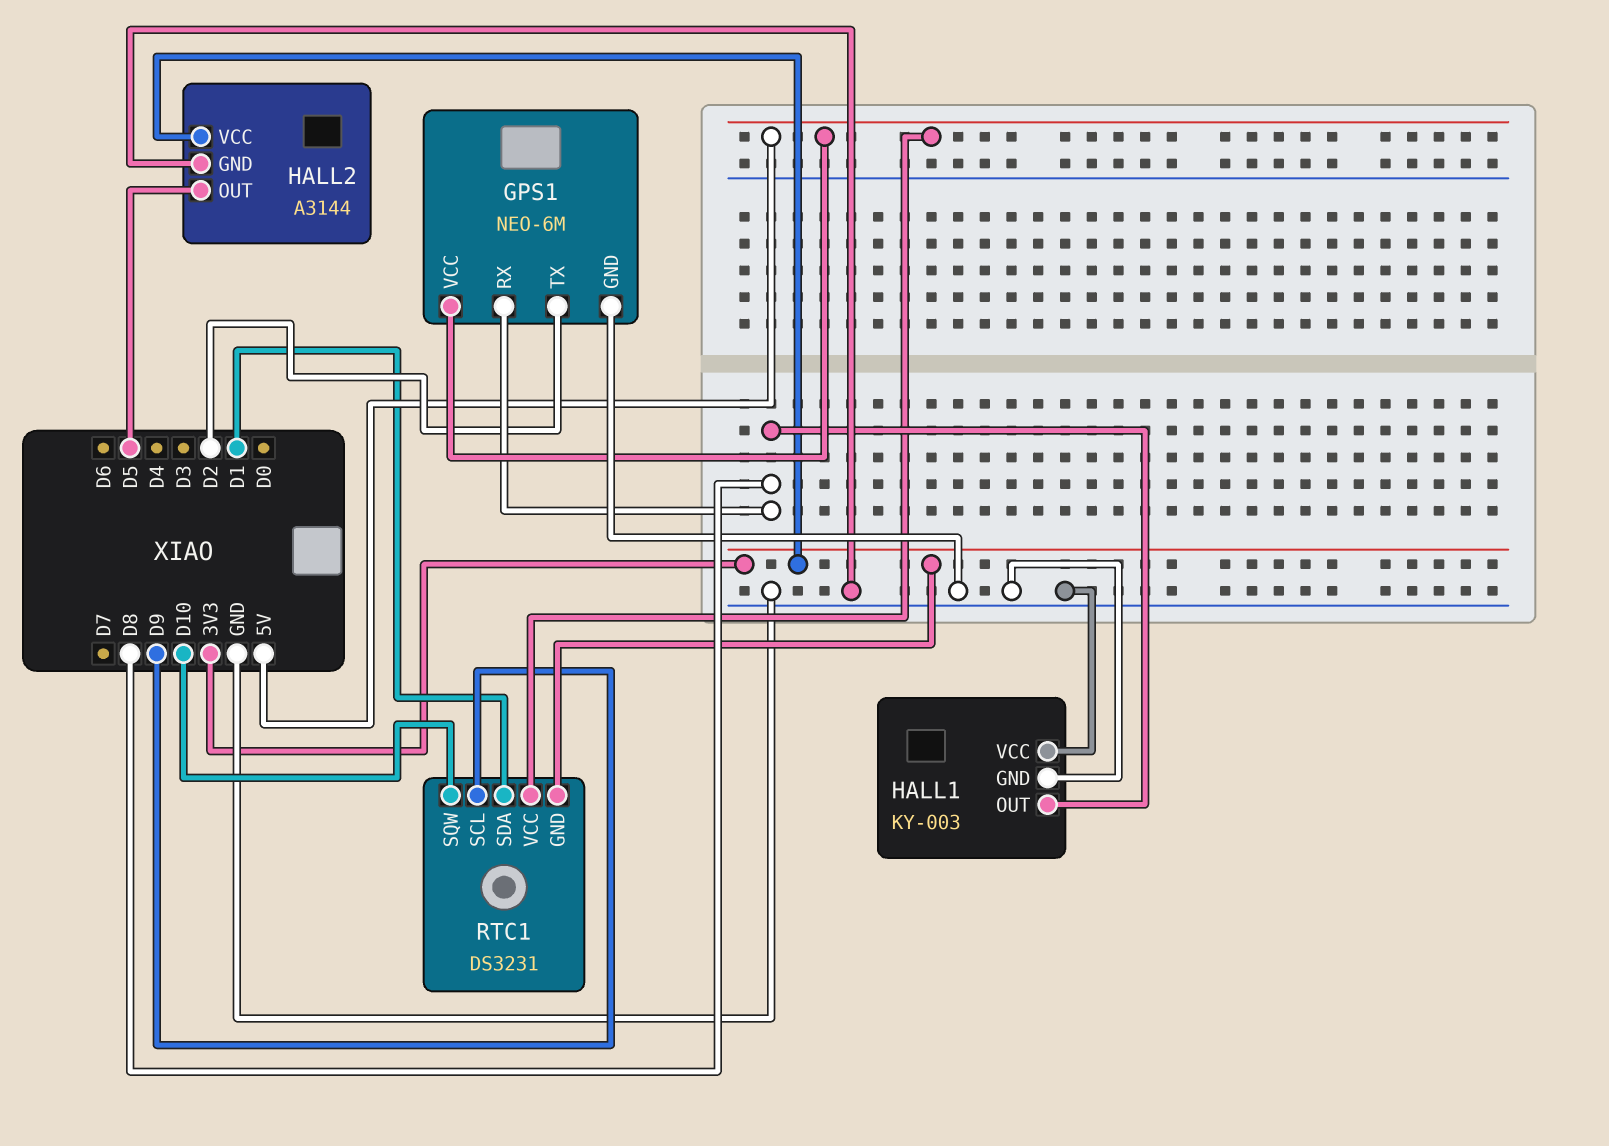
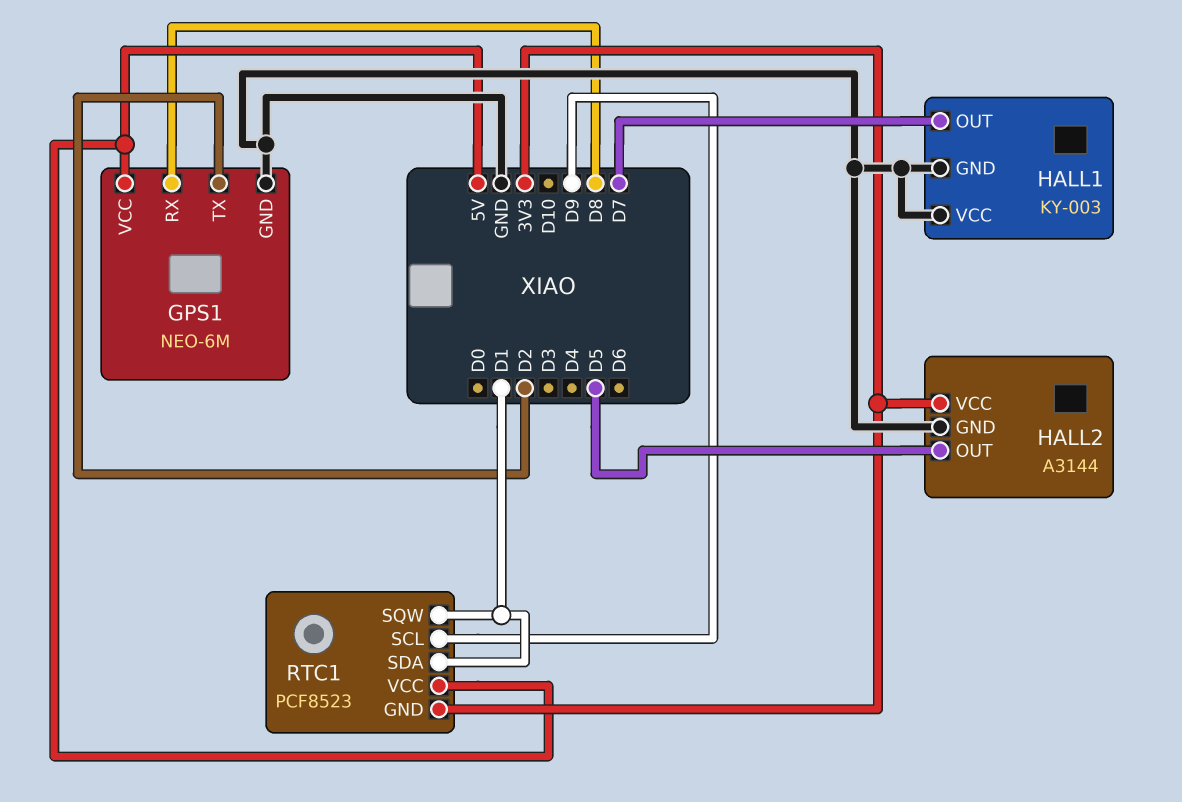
HALL1 pin OUT: D8 -> D7
RTC1: DS3231 -> PCF8523
RTC1 pin SQW: D10 -> D1

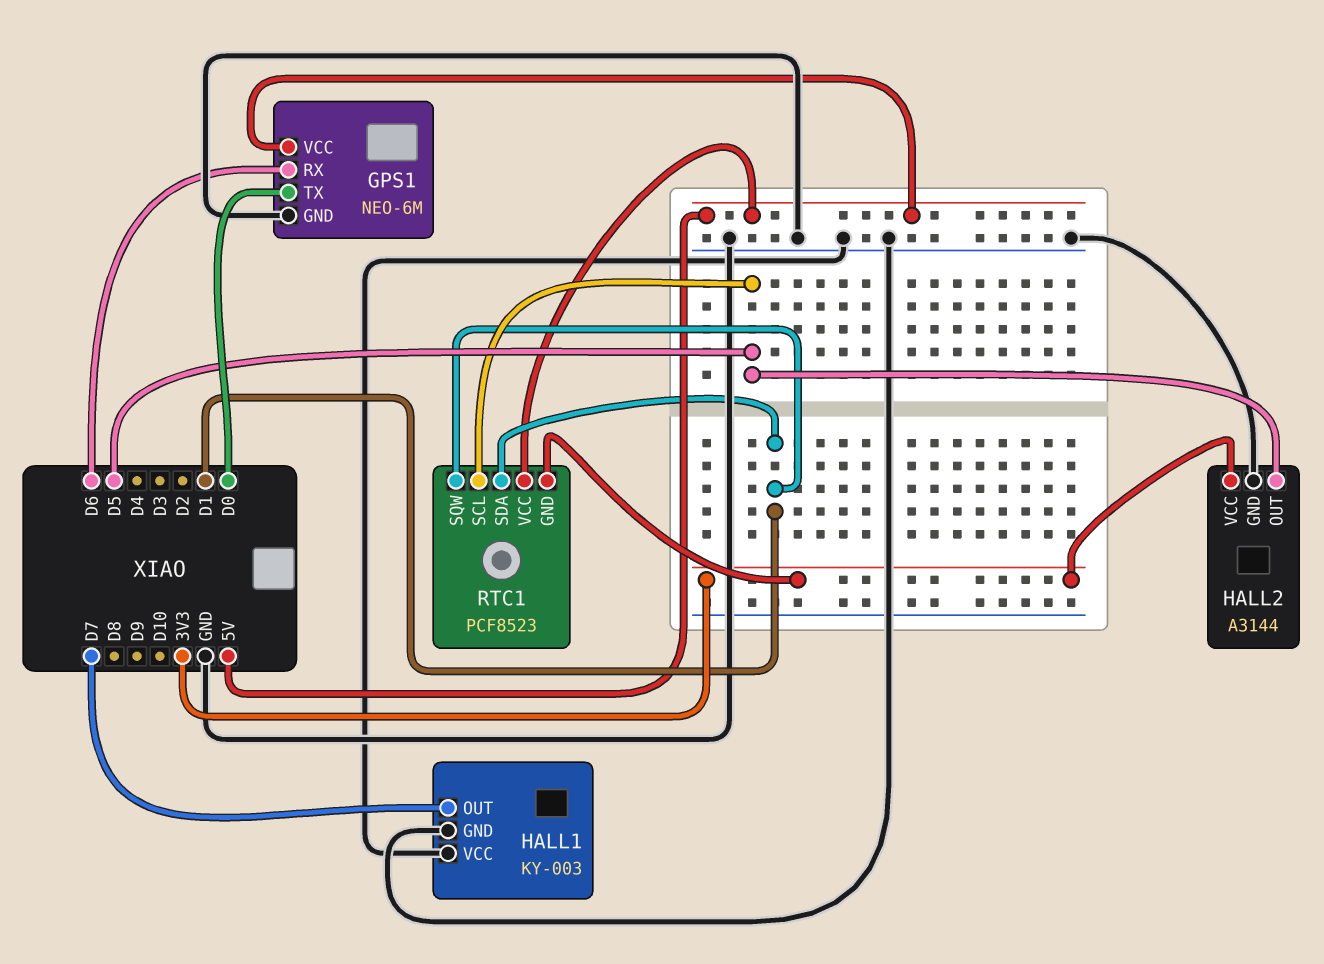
GPS1 pin RX: D8 -> D6
GPS1 pin TX: D2 -> D0
RTC1 pin SCL: D9 -> D5

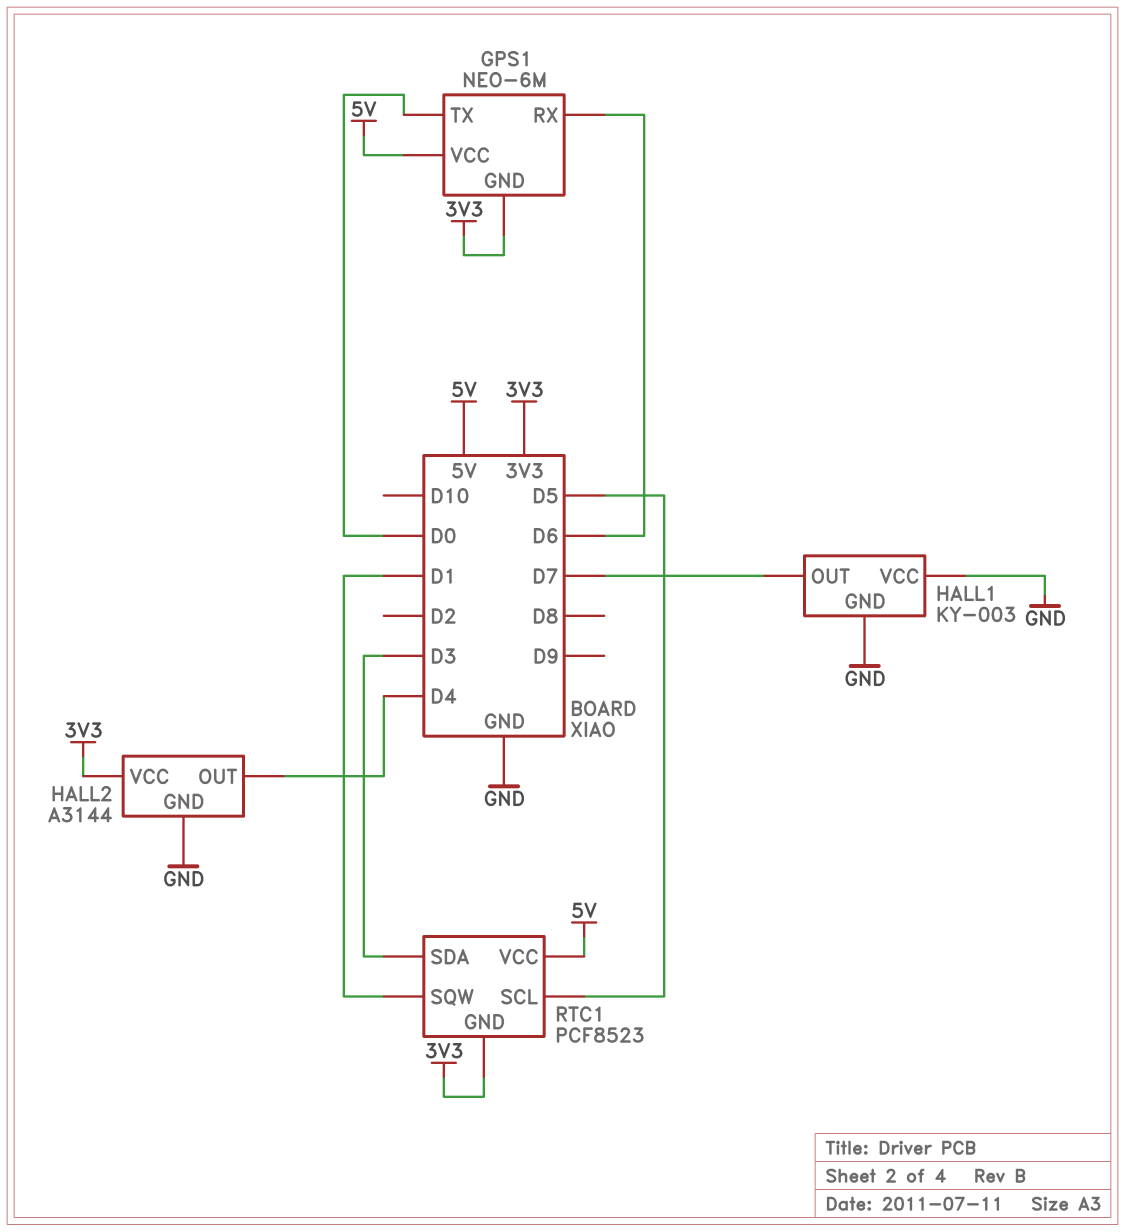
GPS1 pin GND: GND -> 3V3
HALL2 pin OUT: D5 -> D4
RTC1 pin SDA: D1 -> D3

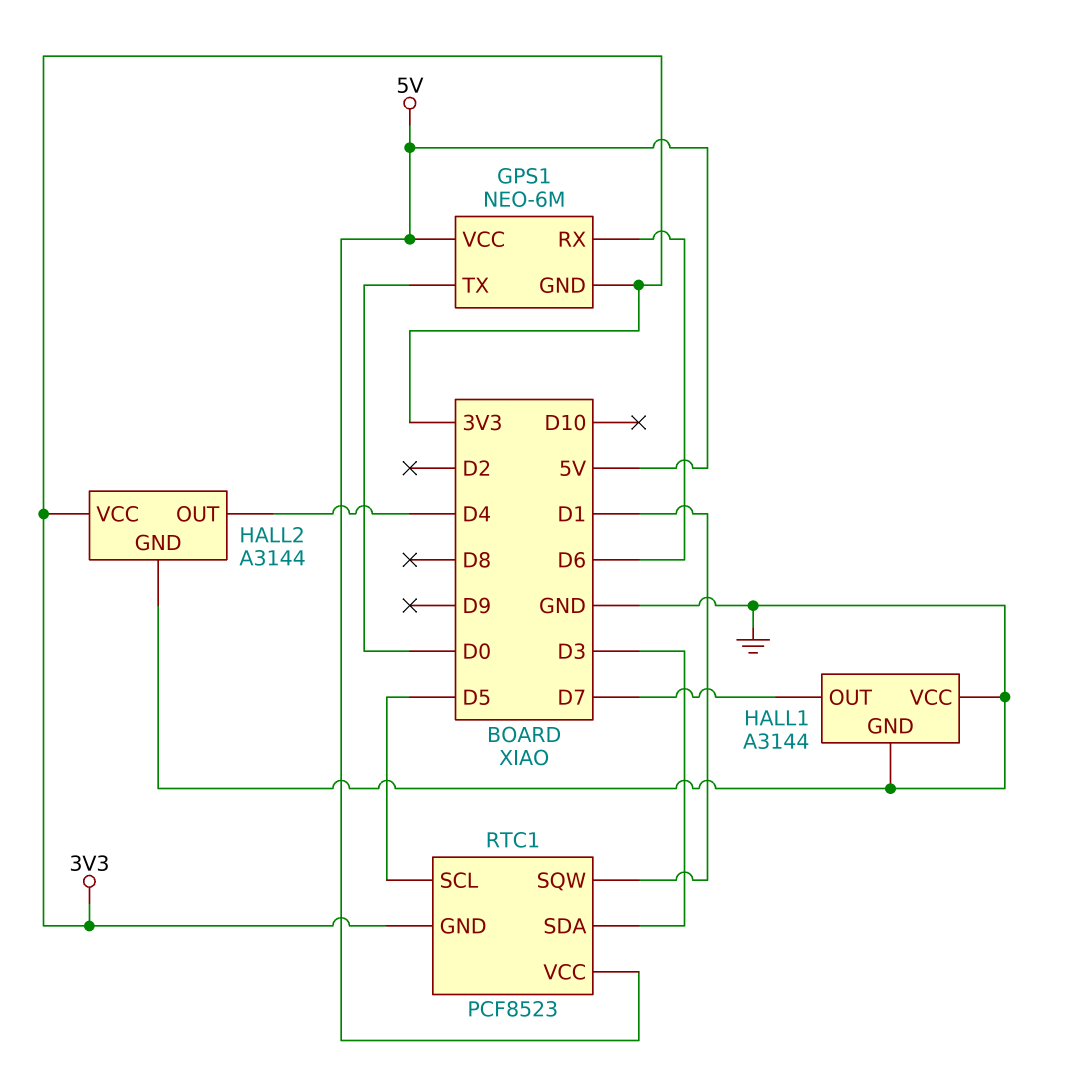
HALL1: KY-003 -> A3144

